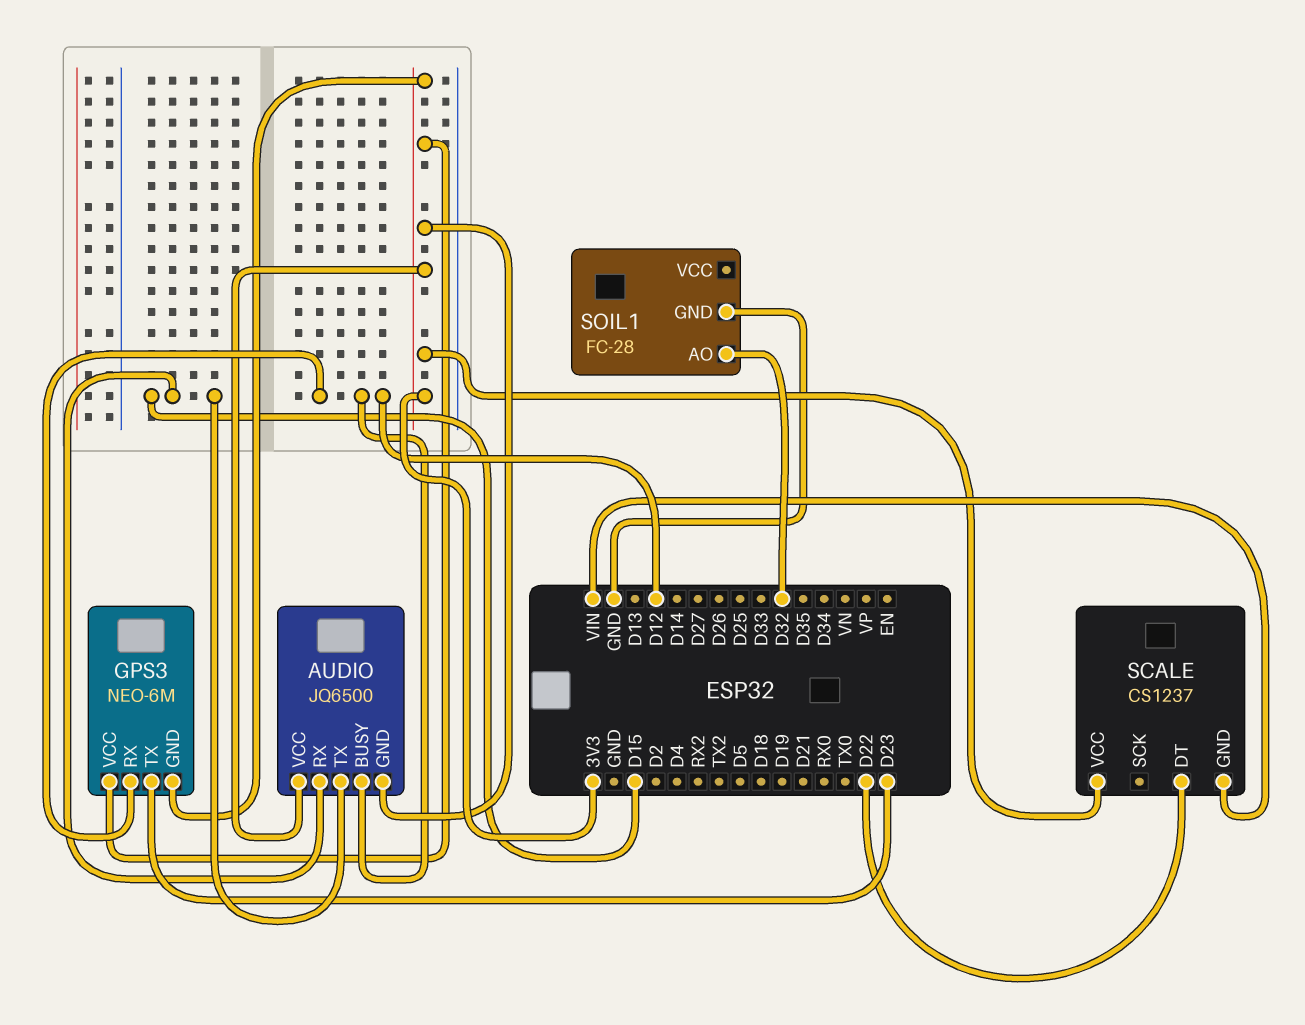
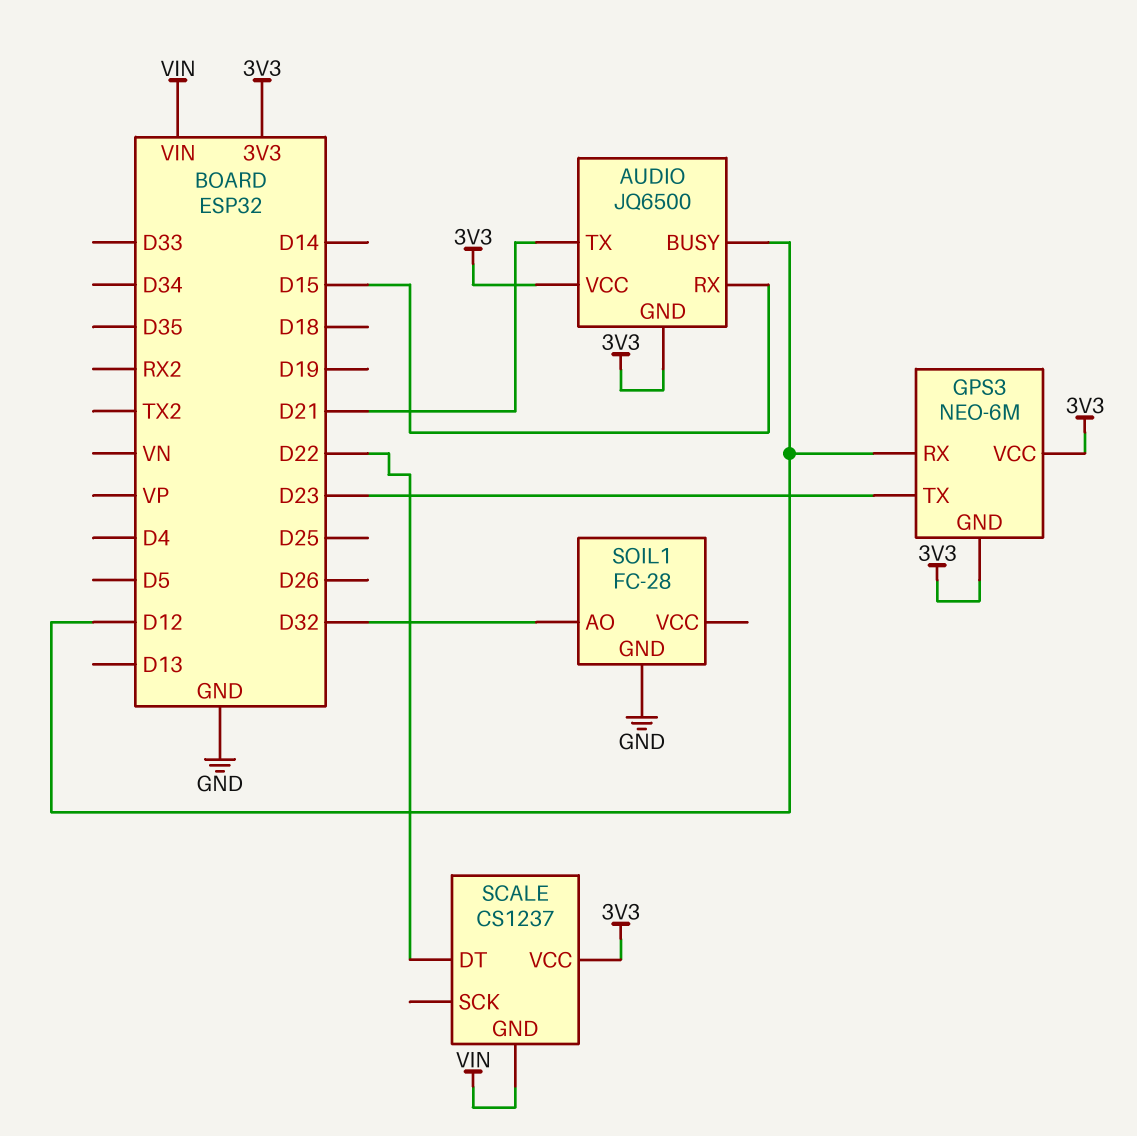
AUDIO pin TX: D15 -> D21

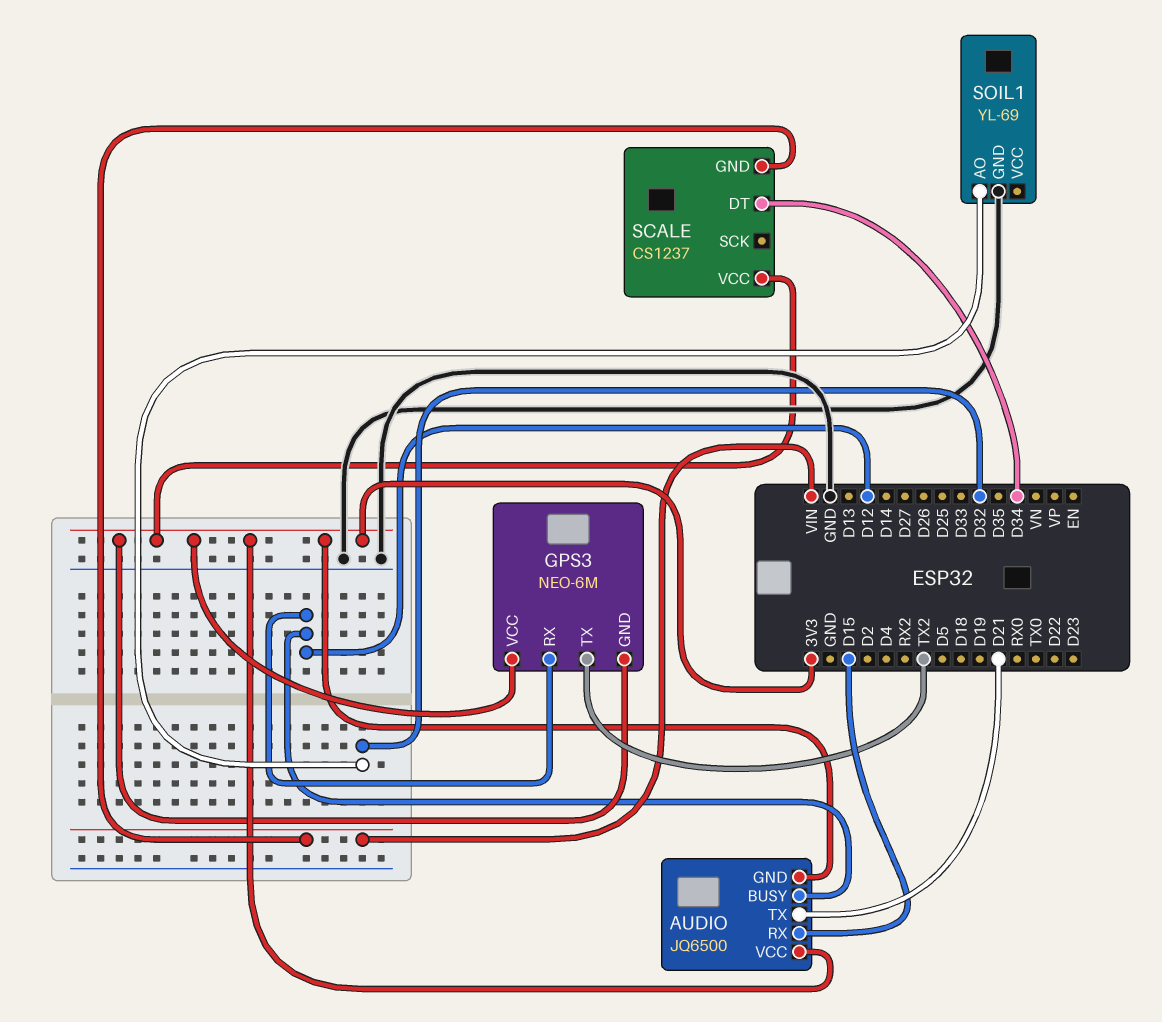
GPS3 pin TX: D23 -> TX2
SCALE pin DT: D22 -> D34
SOIL1: FC-28 -> YL-69

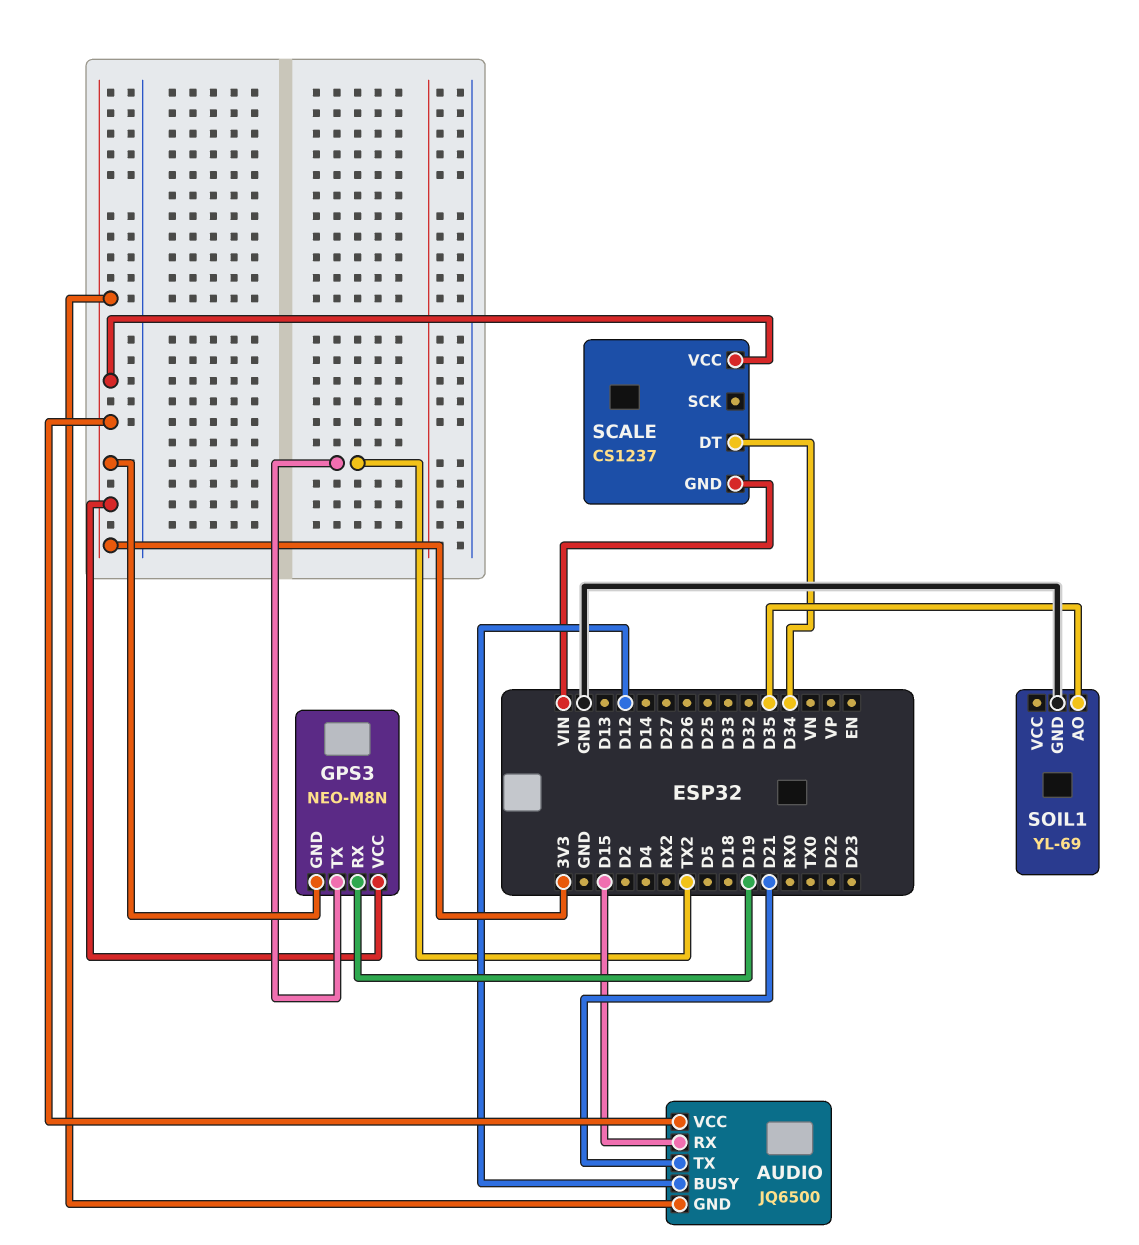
GPS3: NEO-6M -> NEO-M8N
GPS3 pin RX: D12 -> D19
SOIL1 pin AO: D32 -> D35

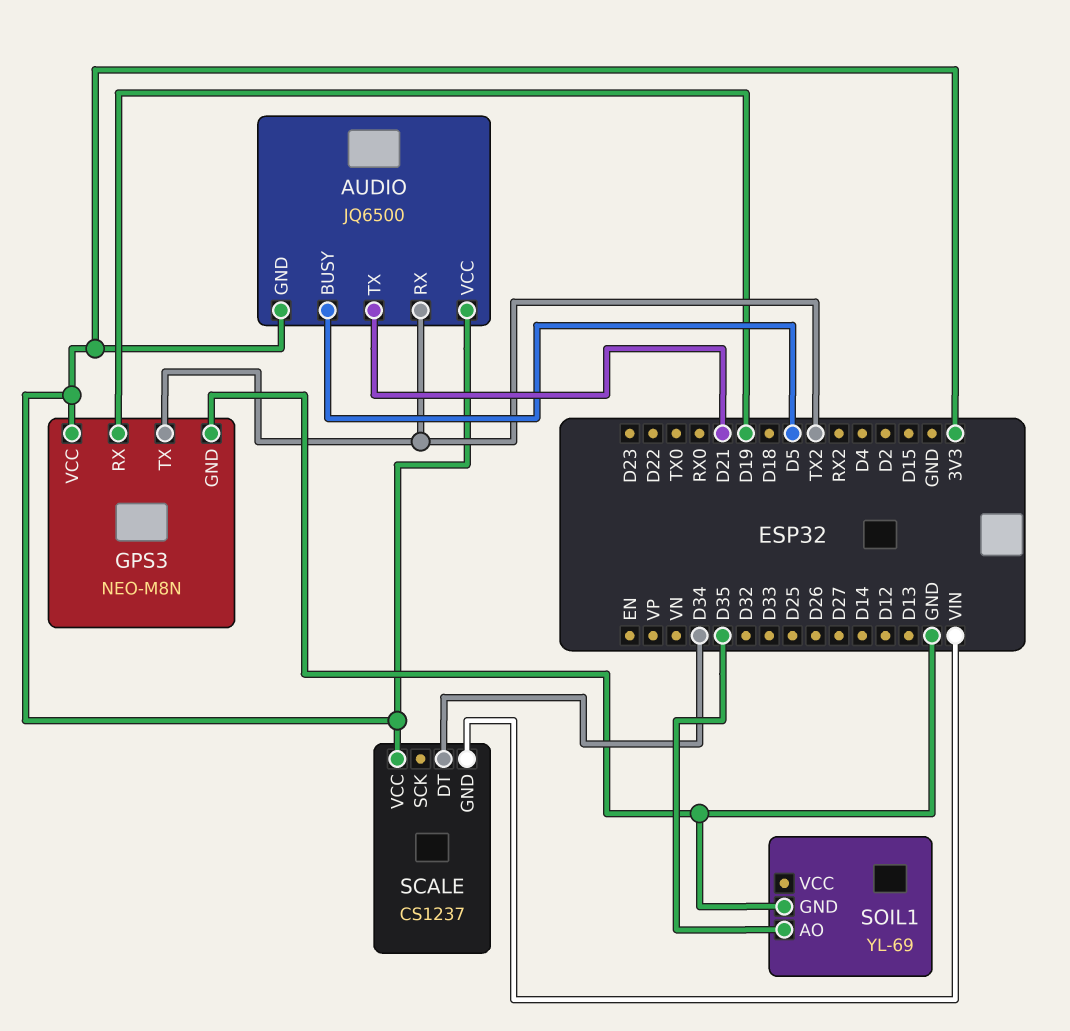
AUDIO pin BUSY: D12 -> D5
AUDIO pin RX: D15 -> TX2
GPS3 pin GND: 3V3 -> GND

